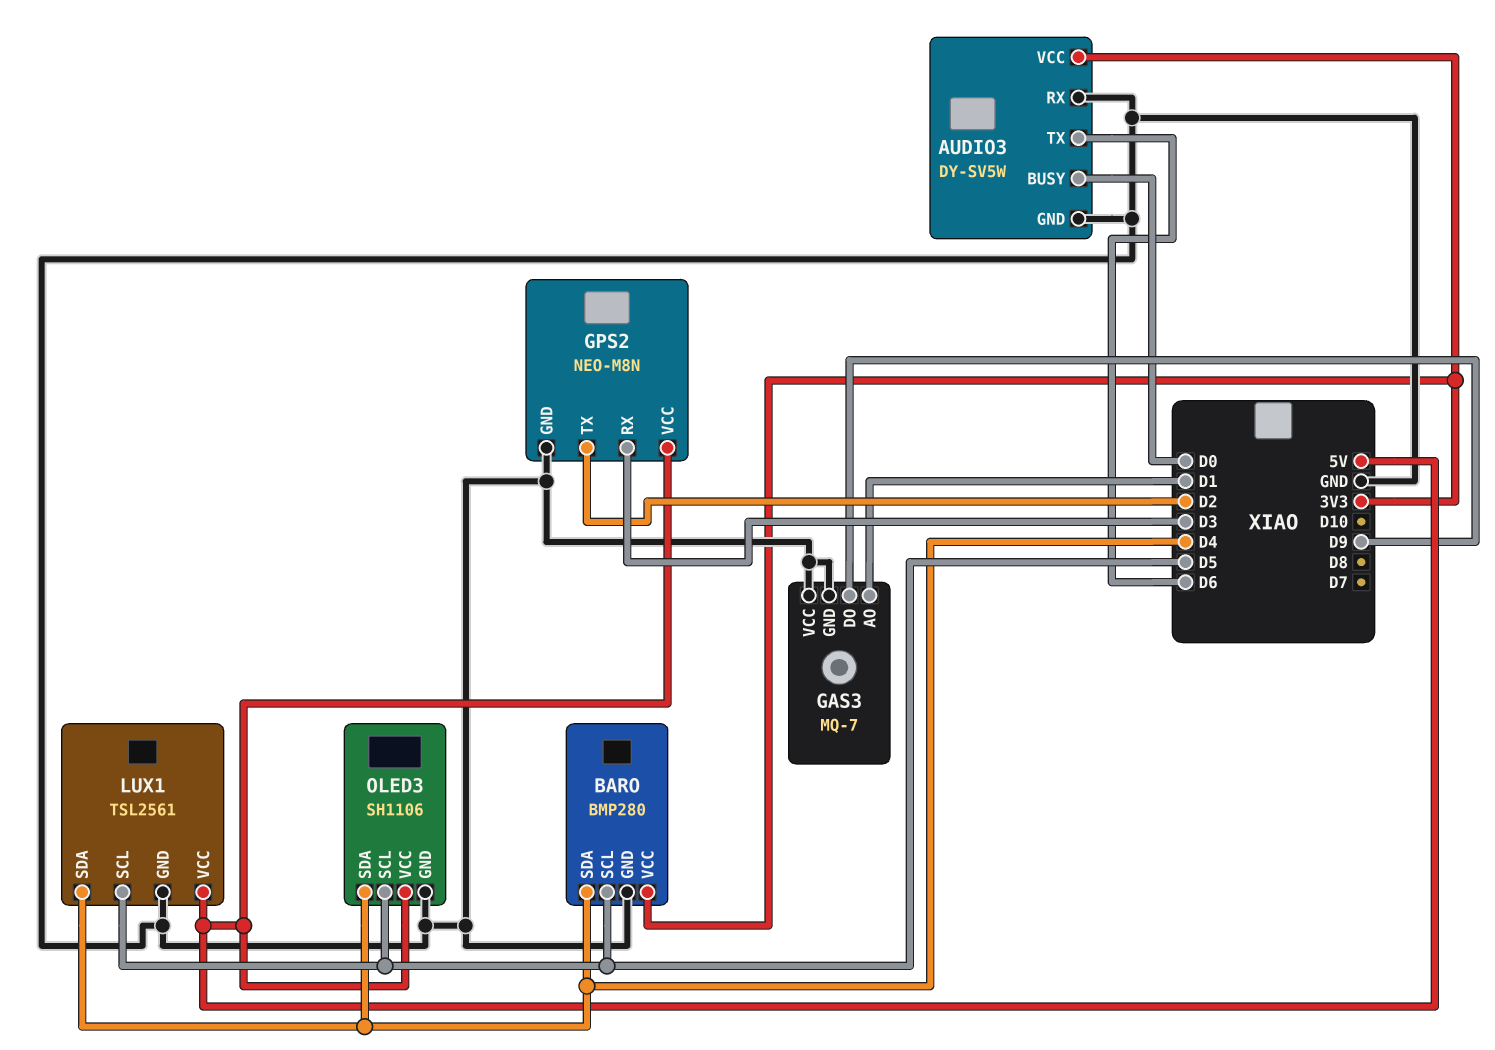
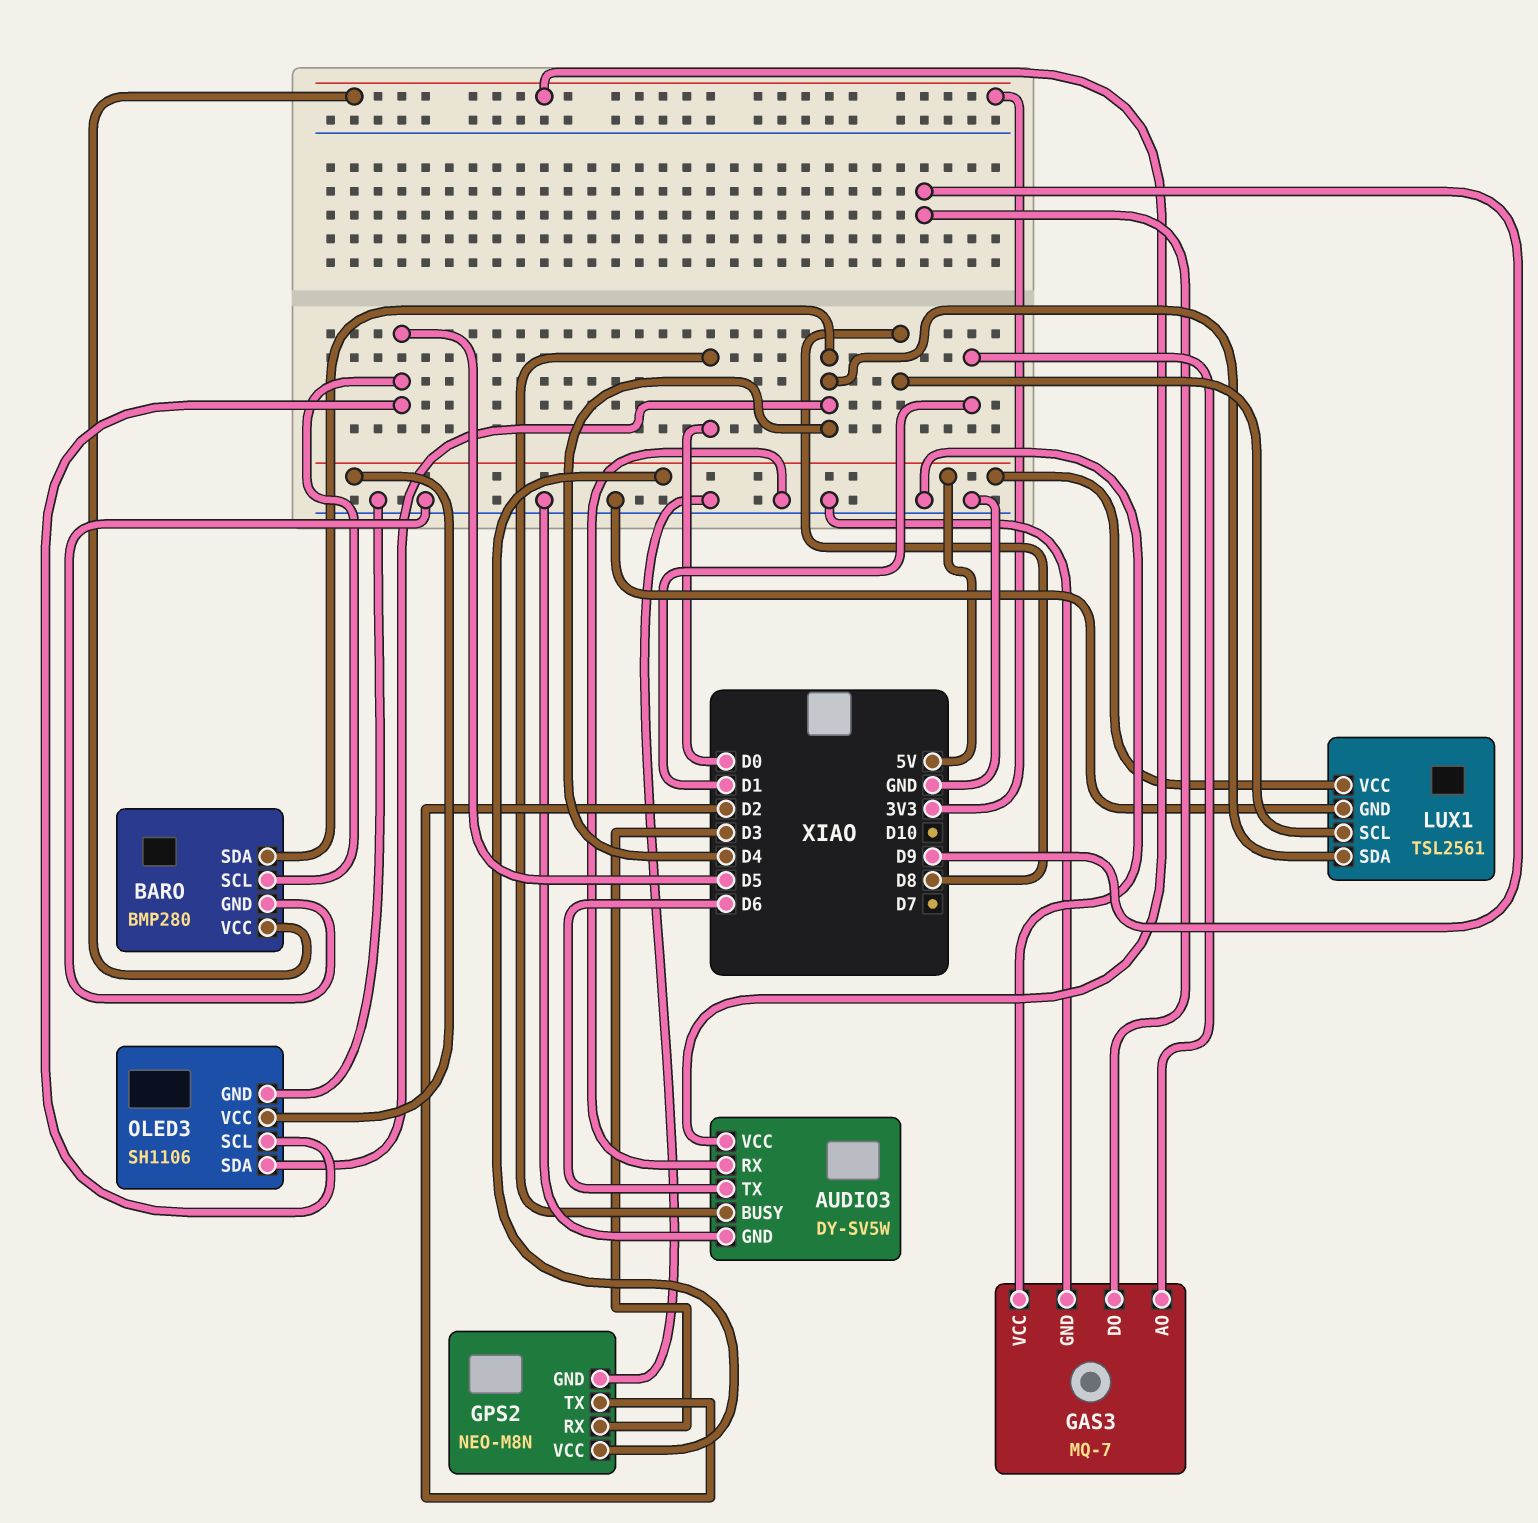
LUX1 pin SCL: D5 -> D8

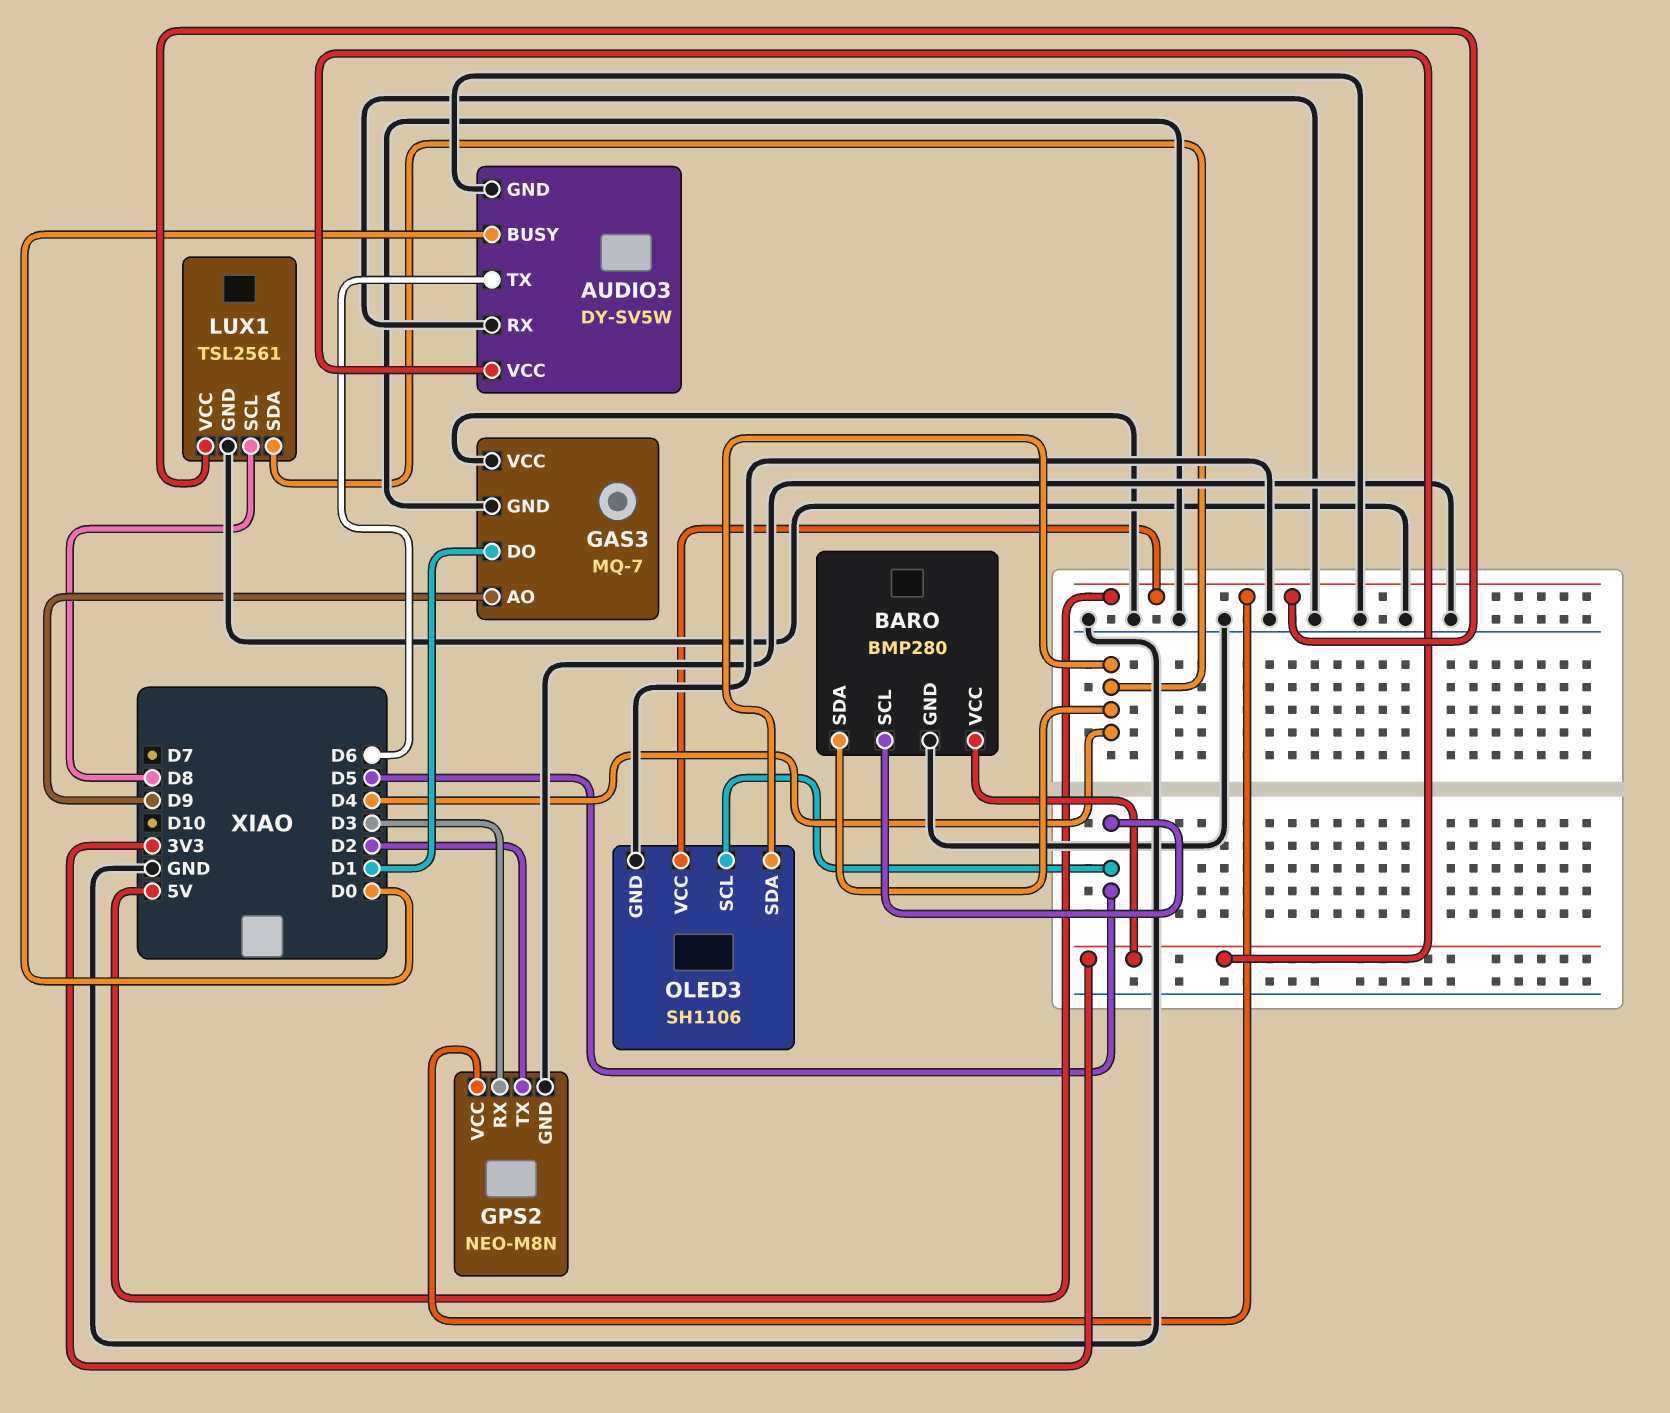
GAS3 pin AO: D1 -> D9
GAS3 pin DO: D9 -> D1

